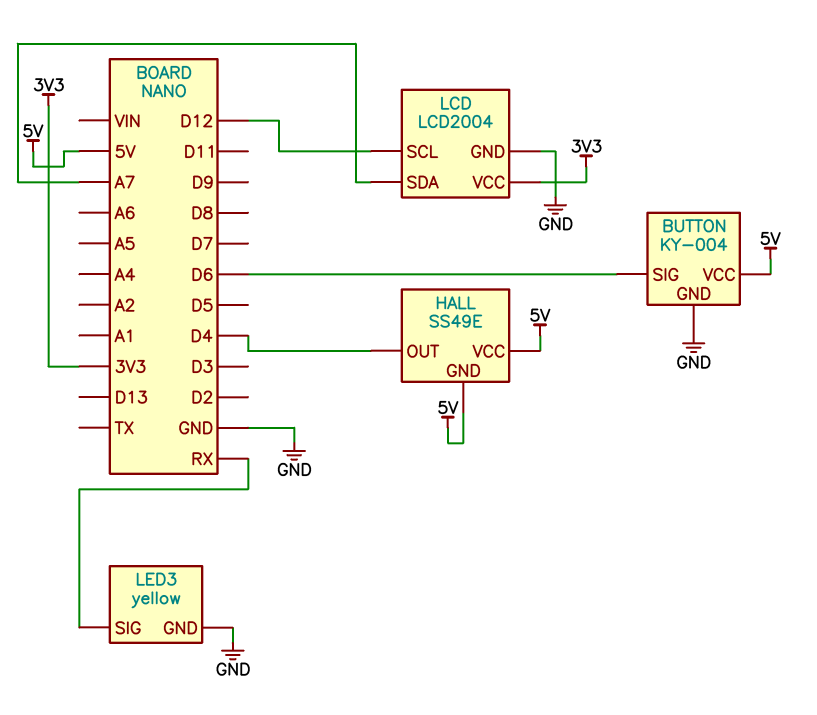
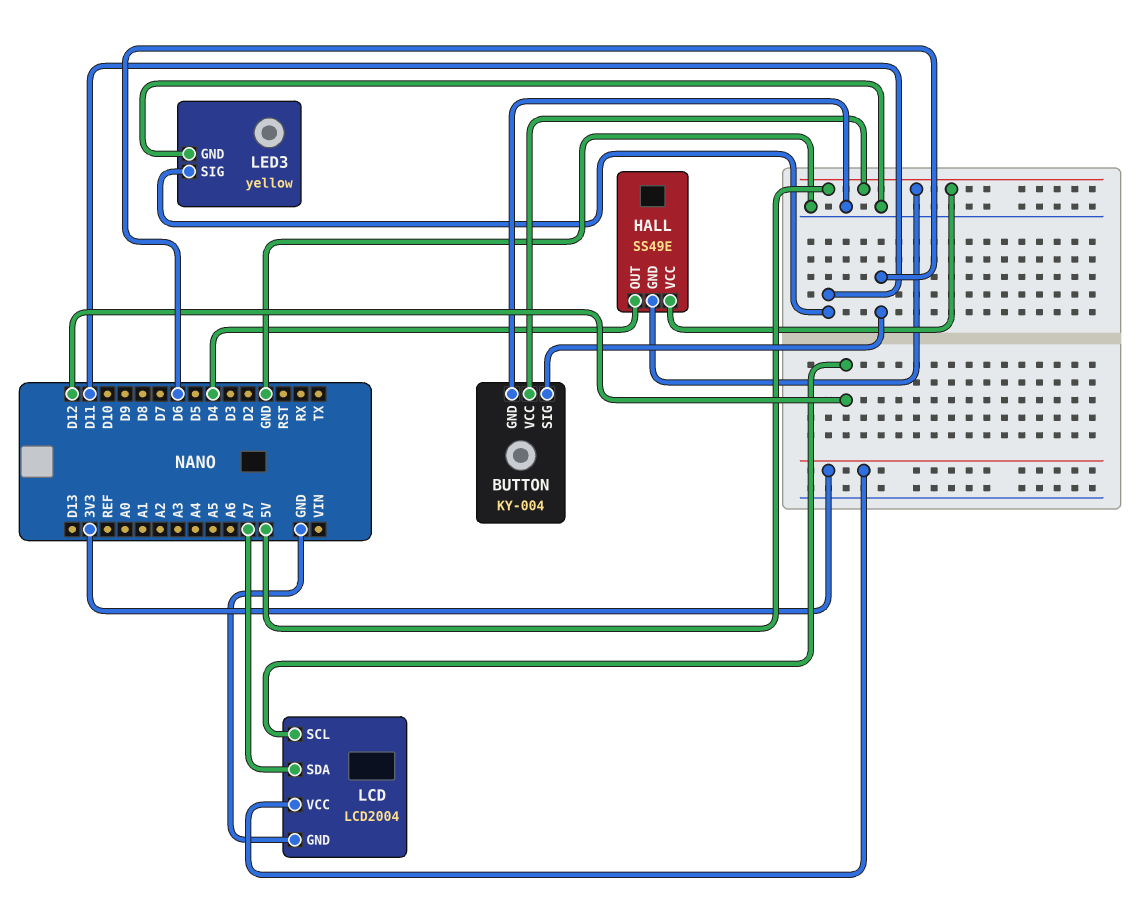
LED3 pin SIG: RX -> D11

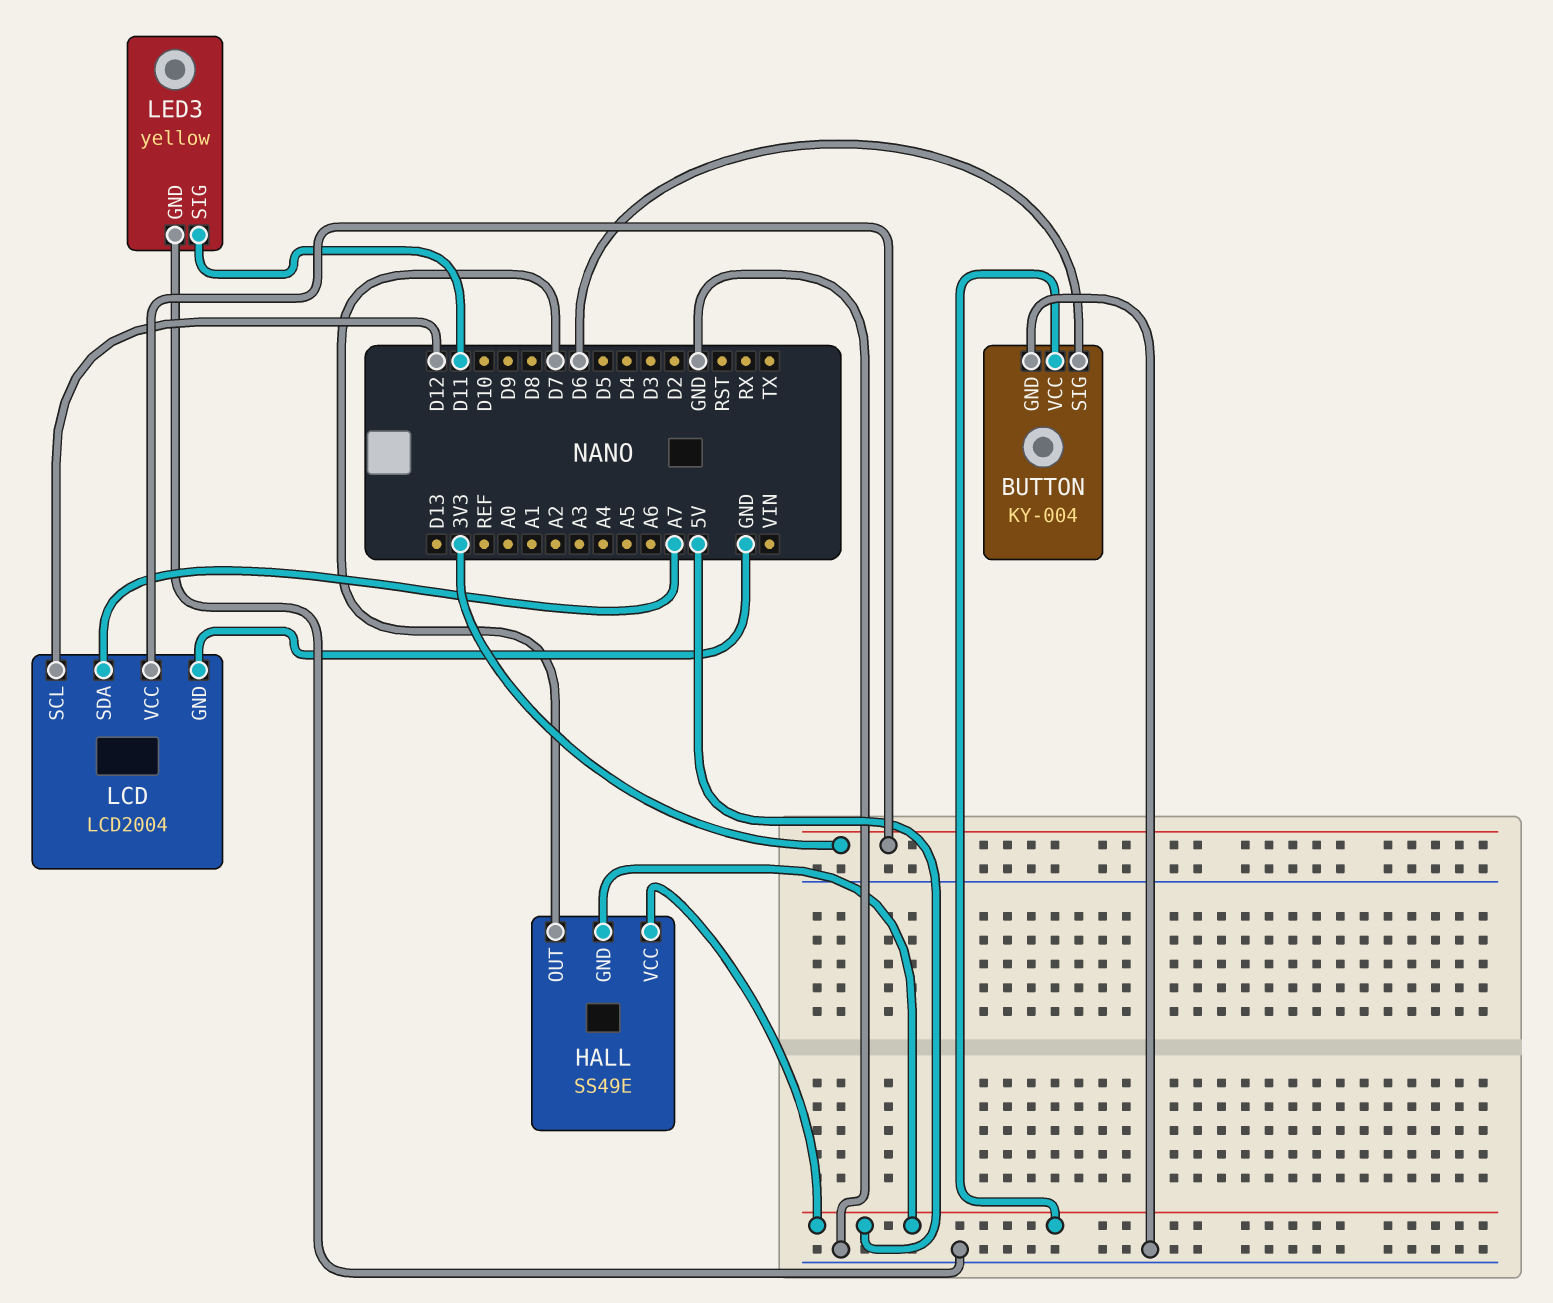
HALL pin OUT: D4 -> D7

